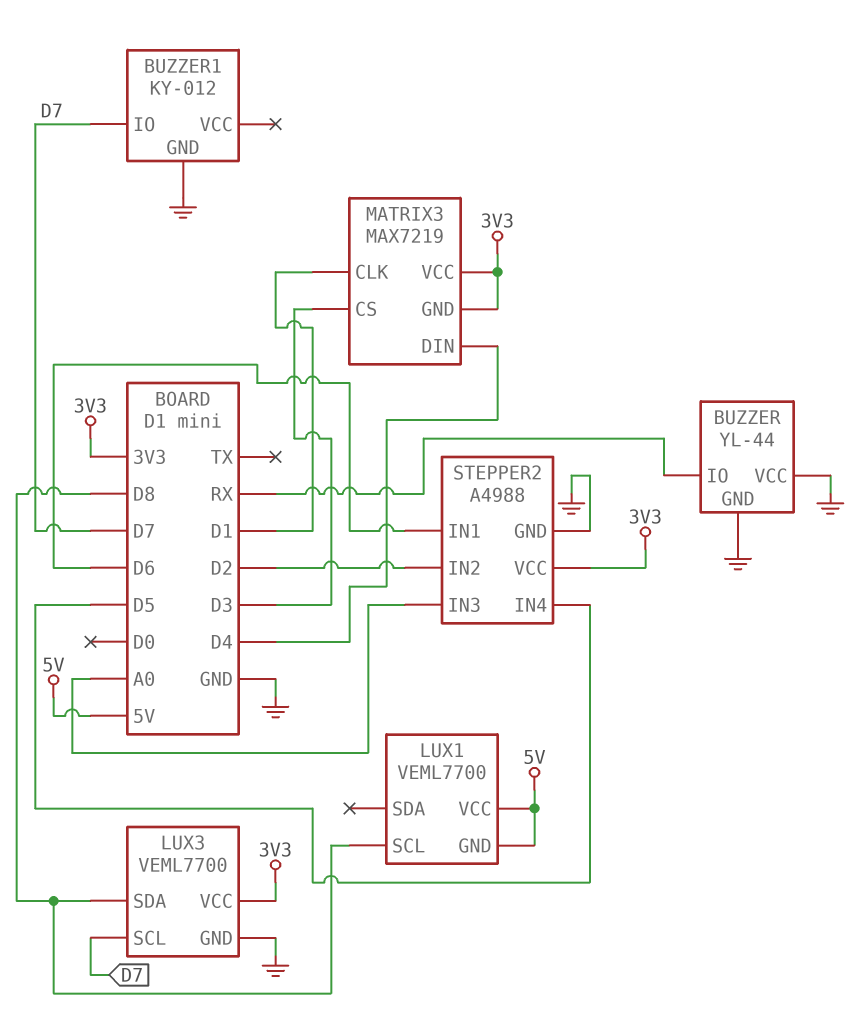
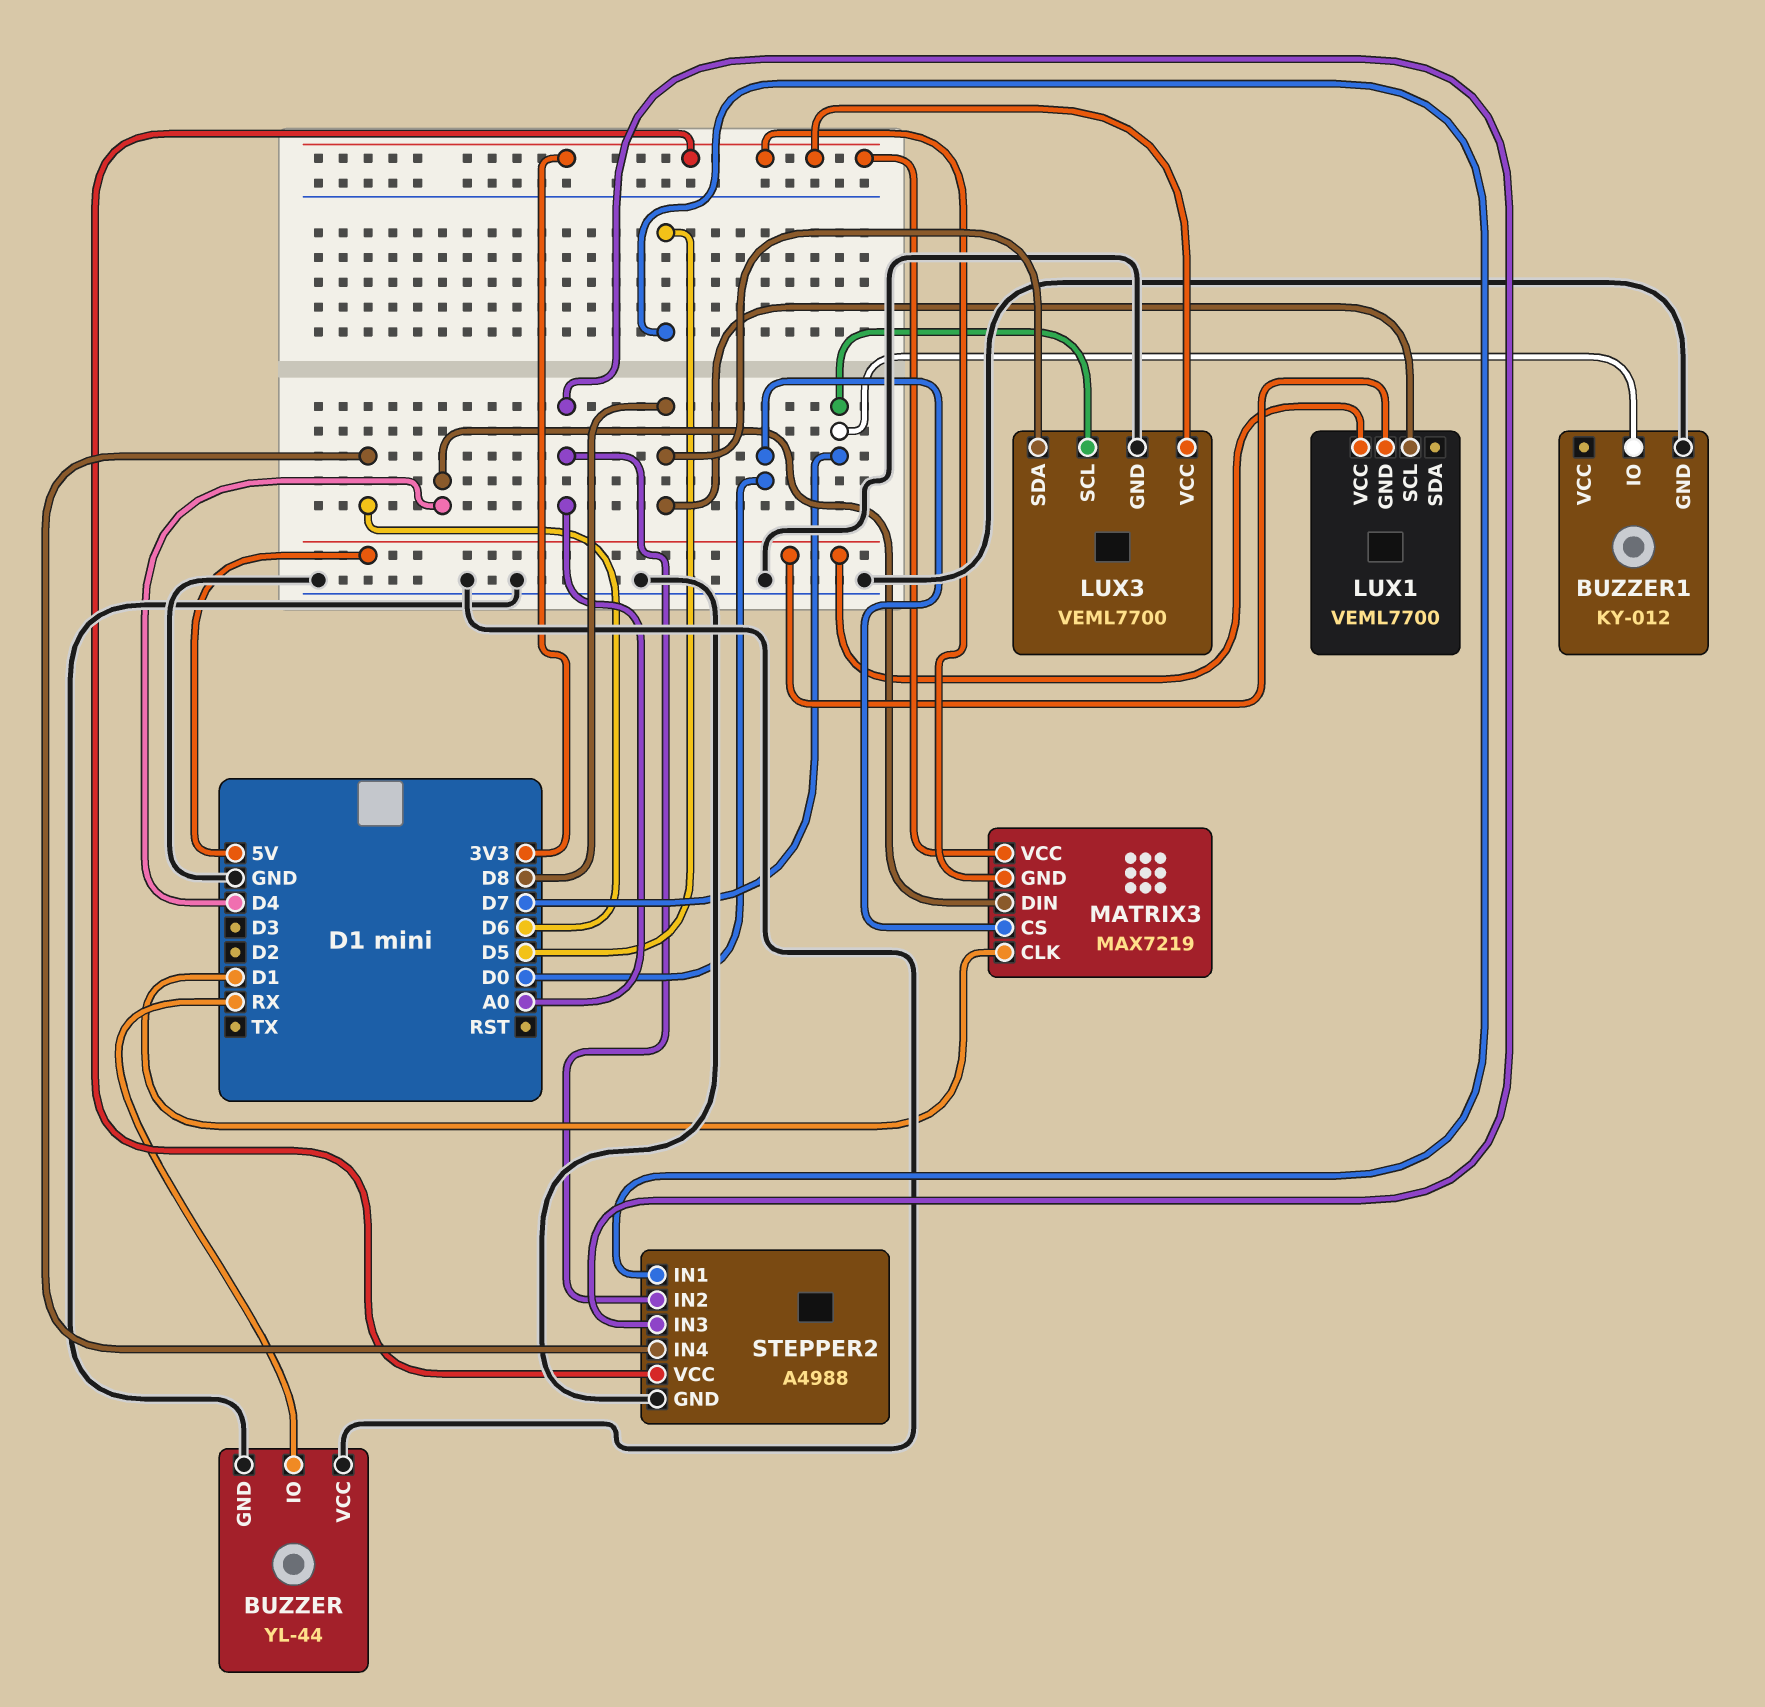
MATRIX3 pin CS: D3 -> D0
STEPPER2 pin IN1: D6 -> D5
STEPPER2 pin IN2: D2 -> A0
STEPPER2 pin IN4: D5 -> D6

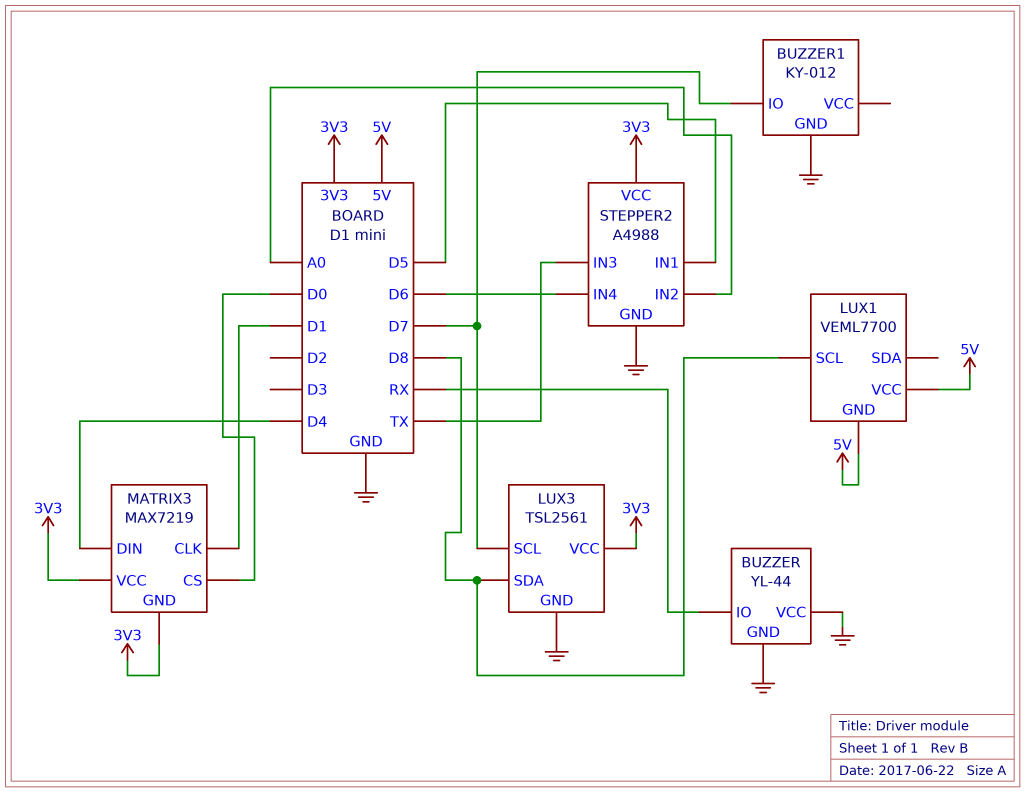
LUX3: VEML7700 -> TSL2561
STEPPER2 pin IN3: A0 -> TX

